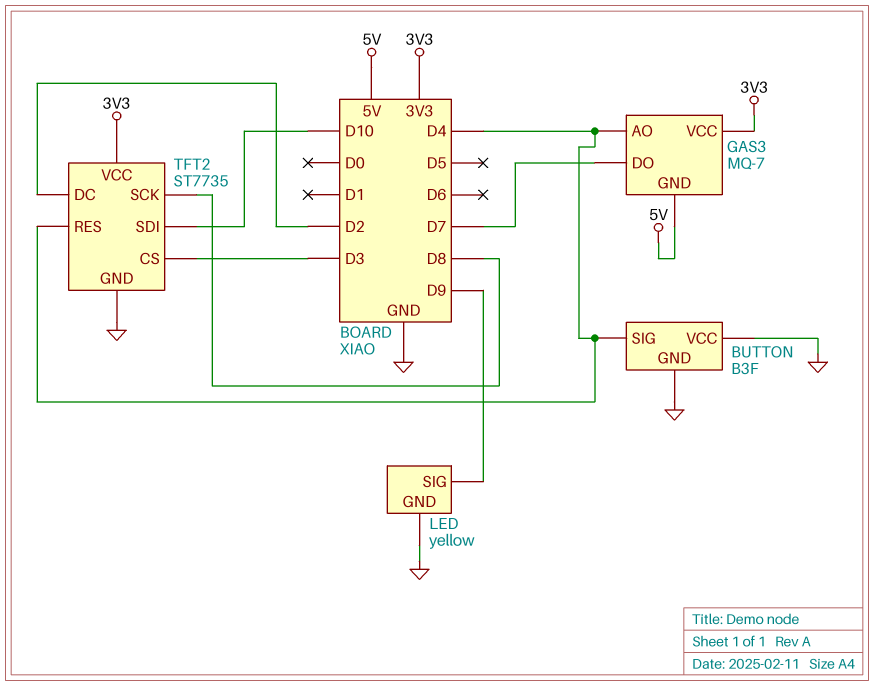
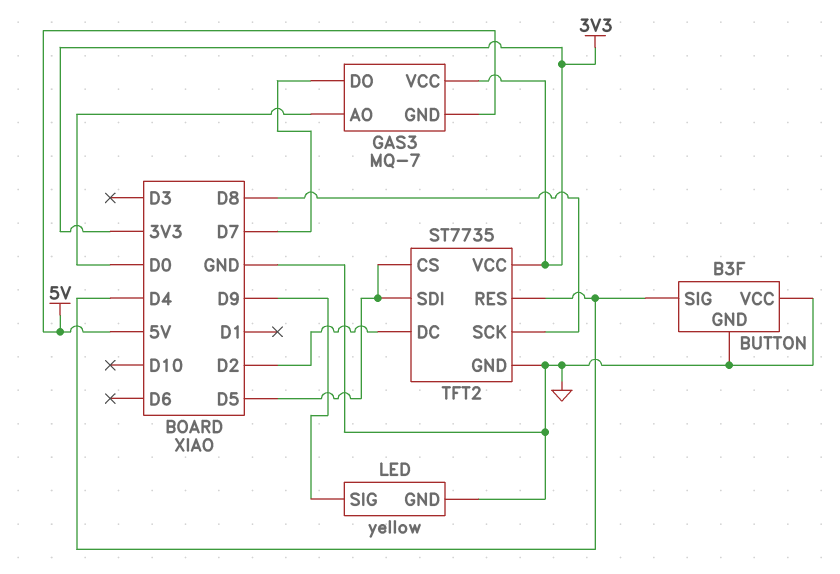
GAS3 pin AO: D4 -> D0
TFT2 pin CS: D3 -> D5
TFT2 pin SDI: D10 -> D5

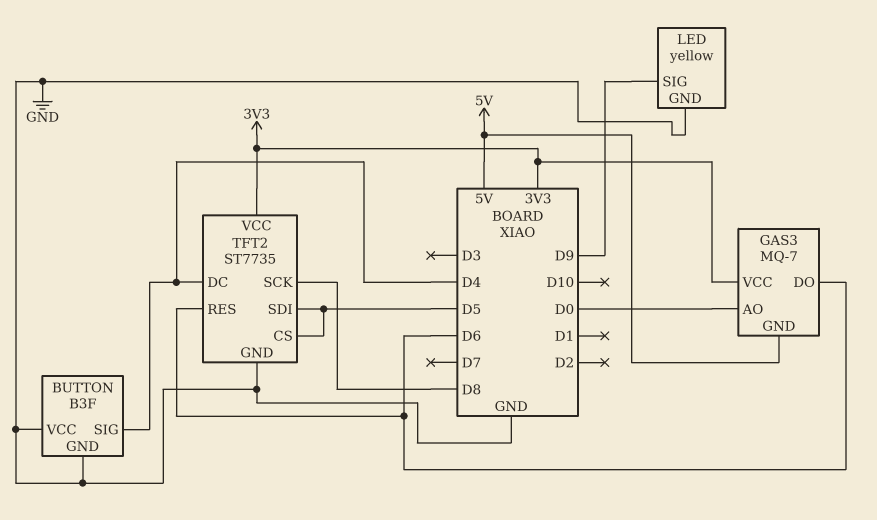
GAS3 pin DO: D7 -> D6
TFT2 pin DC: D2 -> D4
TFT2 pin RES: D4 -> D6

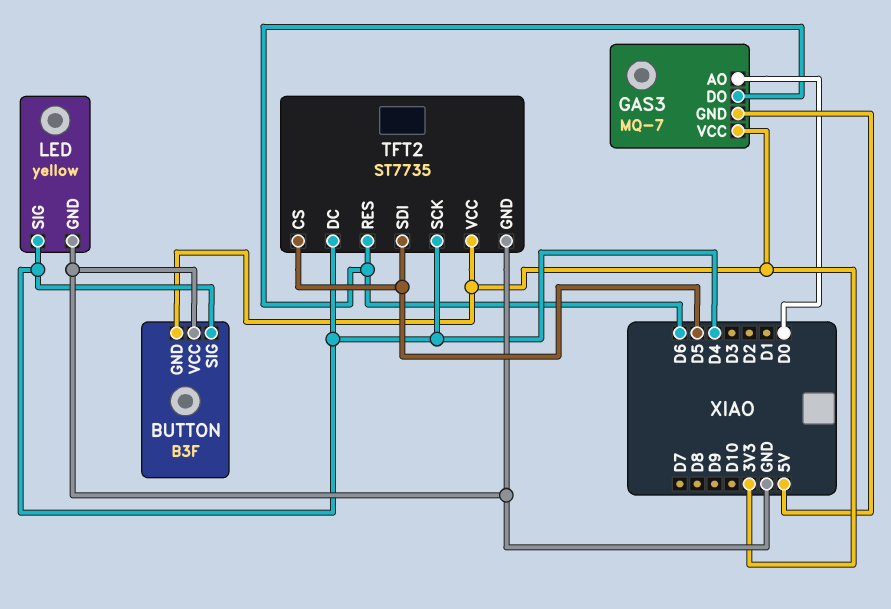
BUTTON pin GND: GND -> 3V3
LED pin SIG: D9 -> D4
TFT2 pin SCK: D8 -> D4

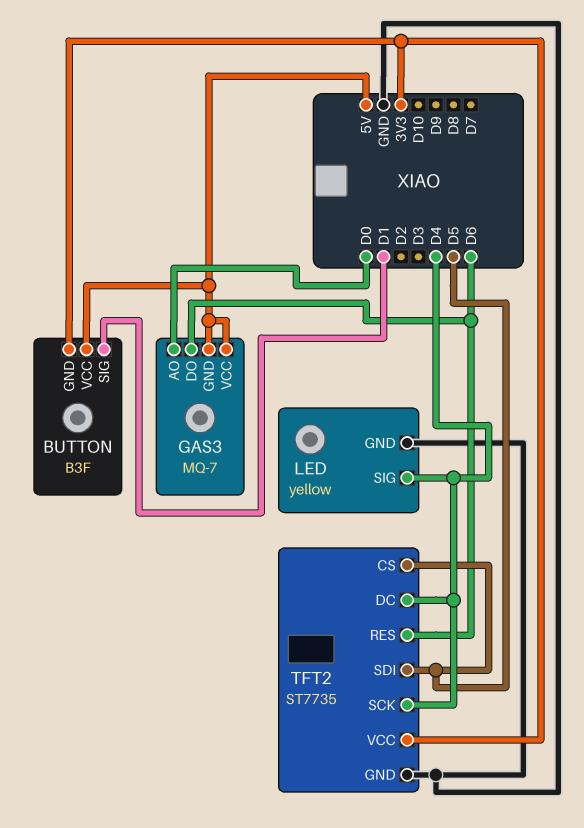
BUTTON pin SIG: D4 -> D1
BUTTON pin VCC: GND -> 5V
GAS3 pin VCC: 3V3 -> 5V

